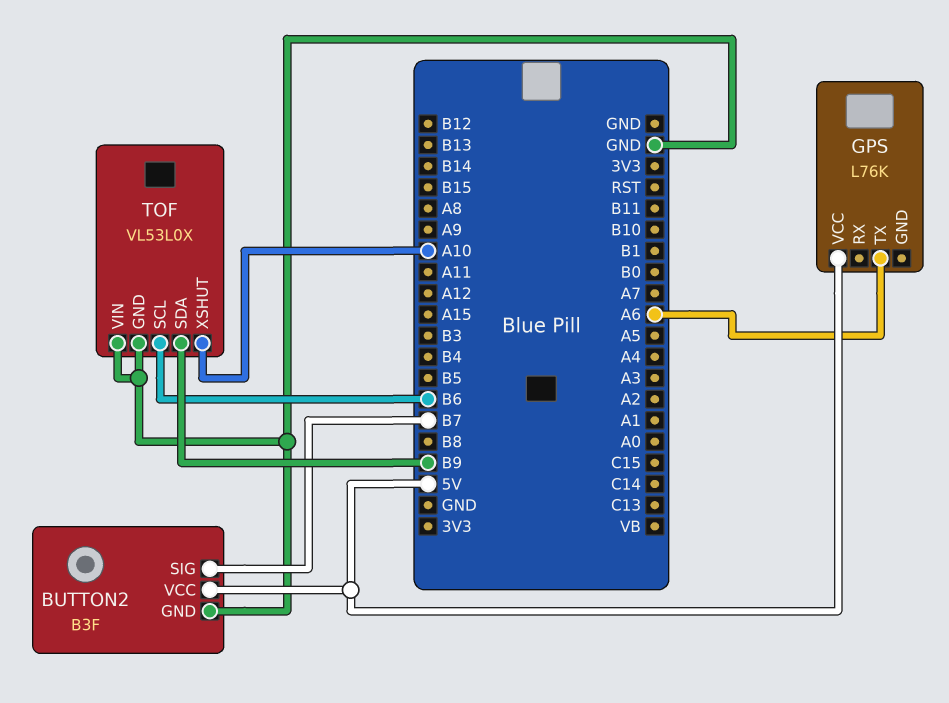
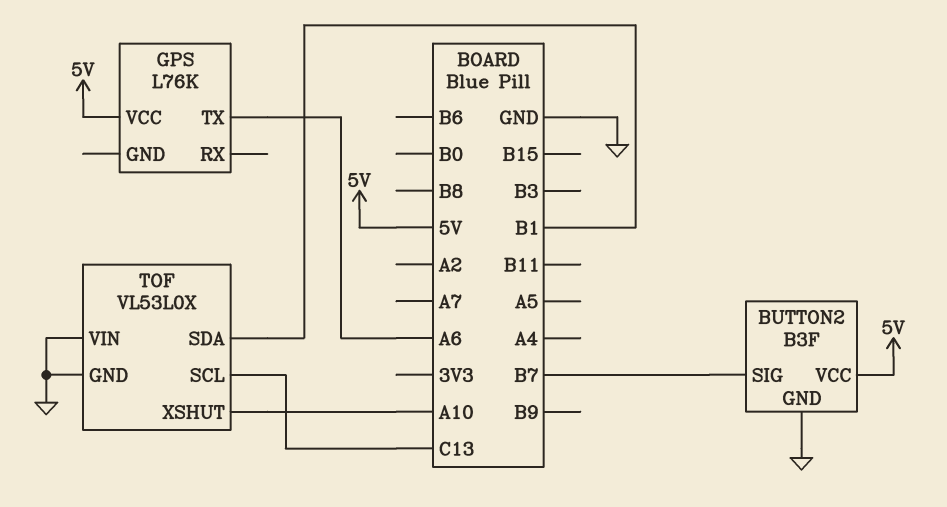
TOF pin SCL: B6 -> C13
TOF pin SDA: B9 -> B1

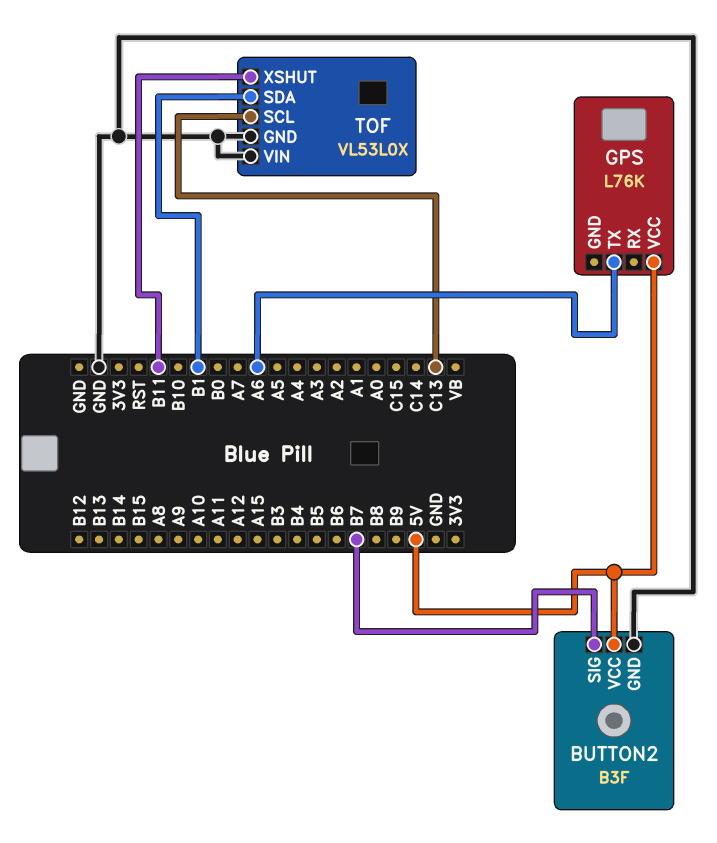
TOF pin XSHUT: A10 -> B11

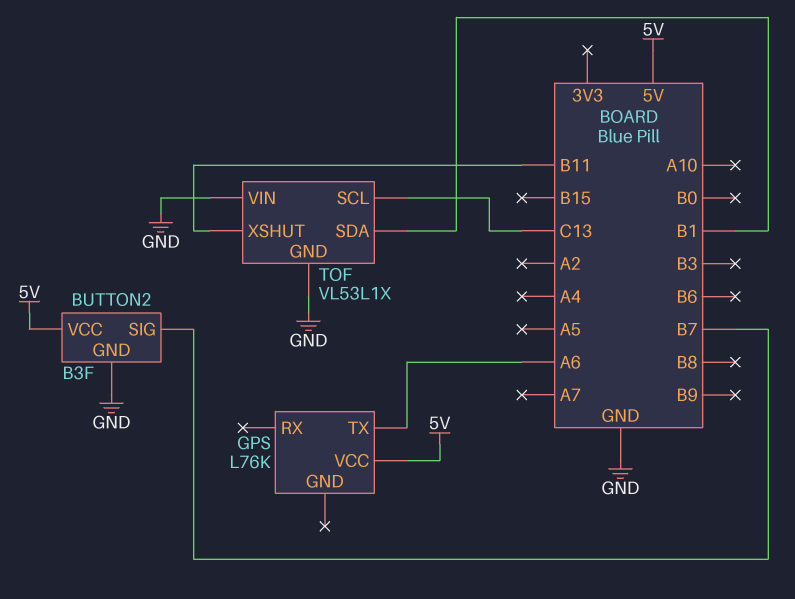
TOF: VL53L0X -> VL53L1X

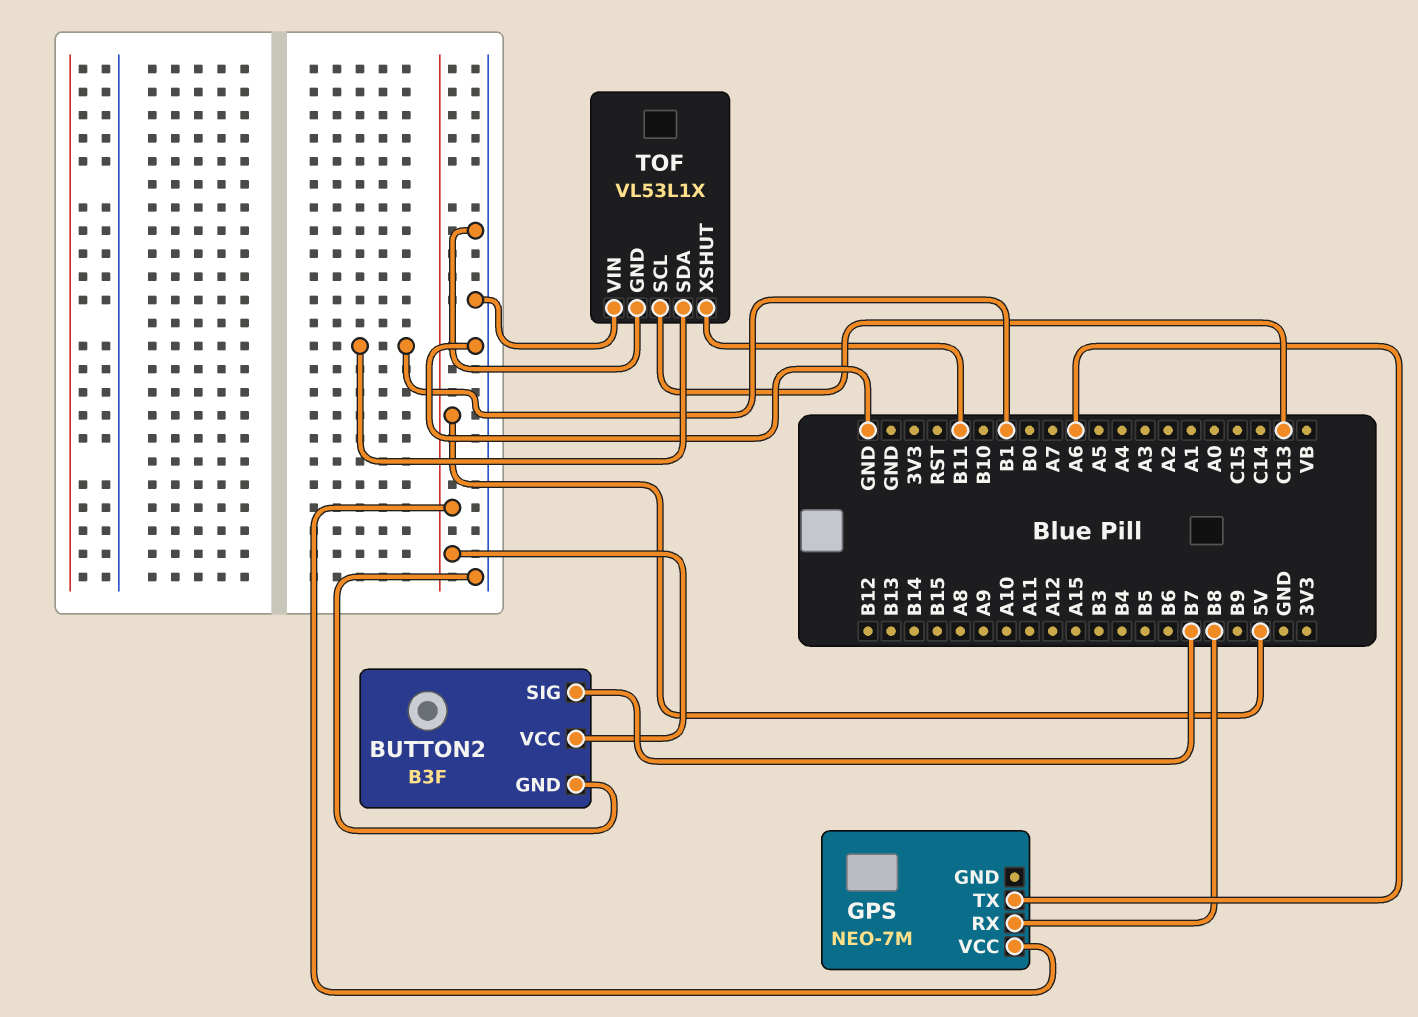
GPS: L76K -> NEO-7M
GPS pin RX: none -> B8

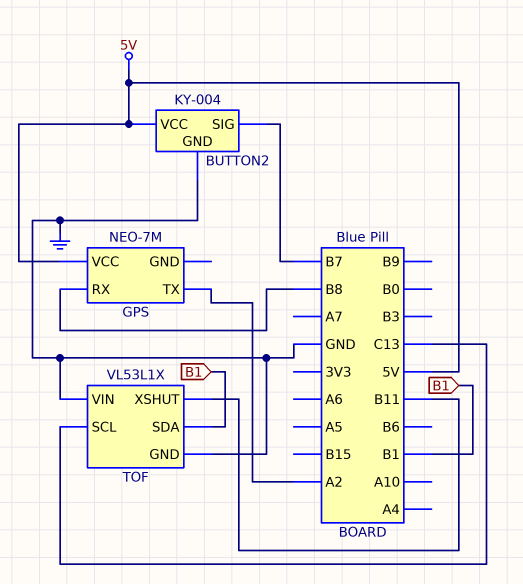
BUTTON2: B3F -> KY-004
GPS pin TX: A6 -> A2

